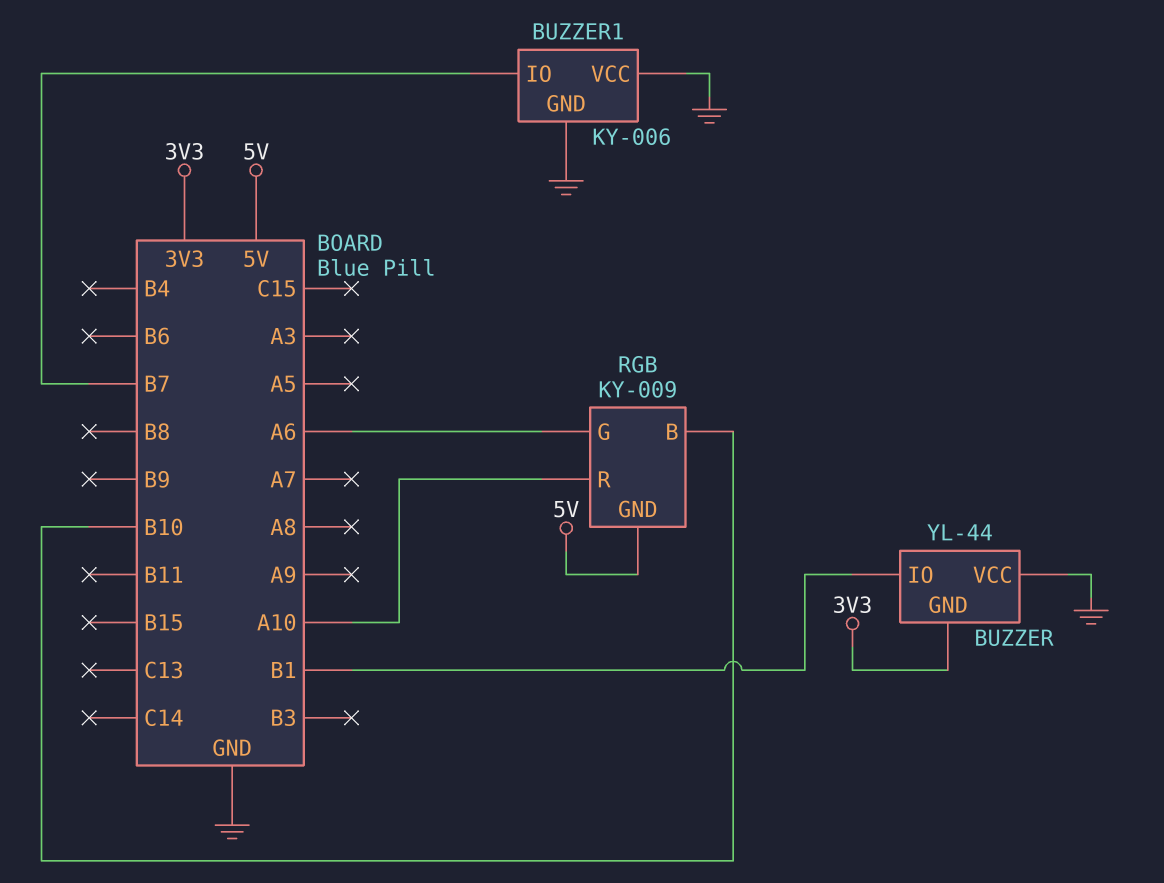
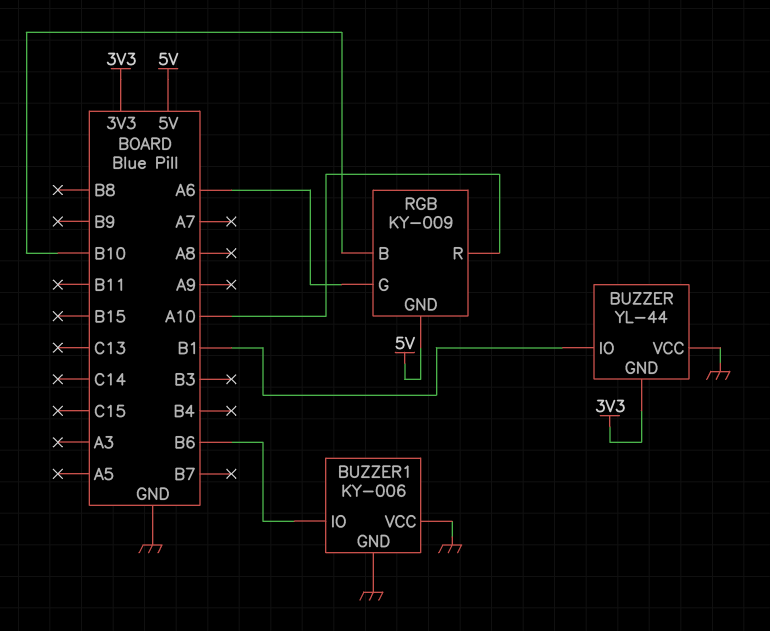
BUZZER1 pin IO: B7 -> B6

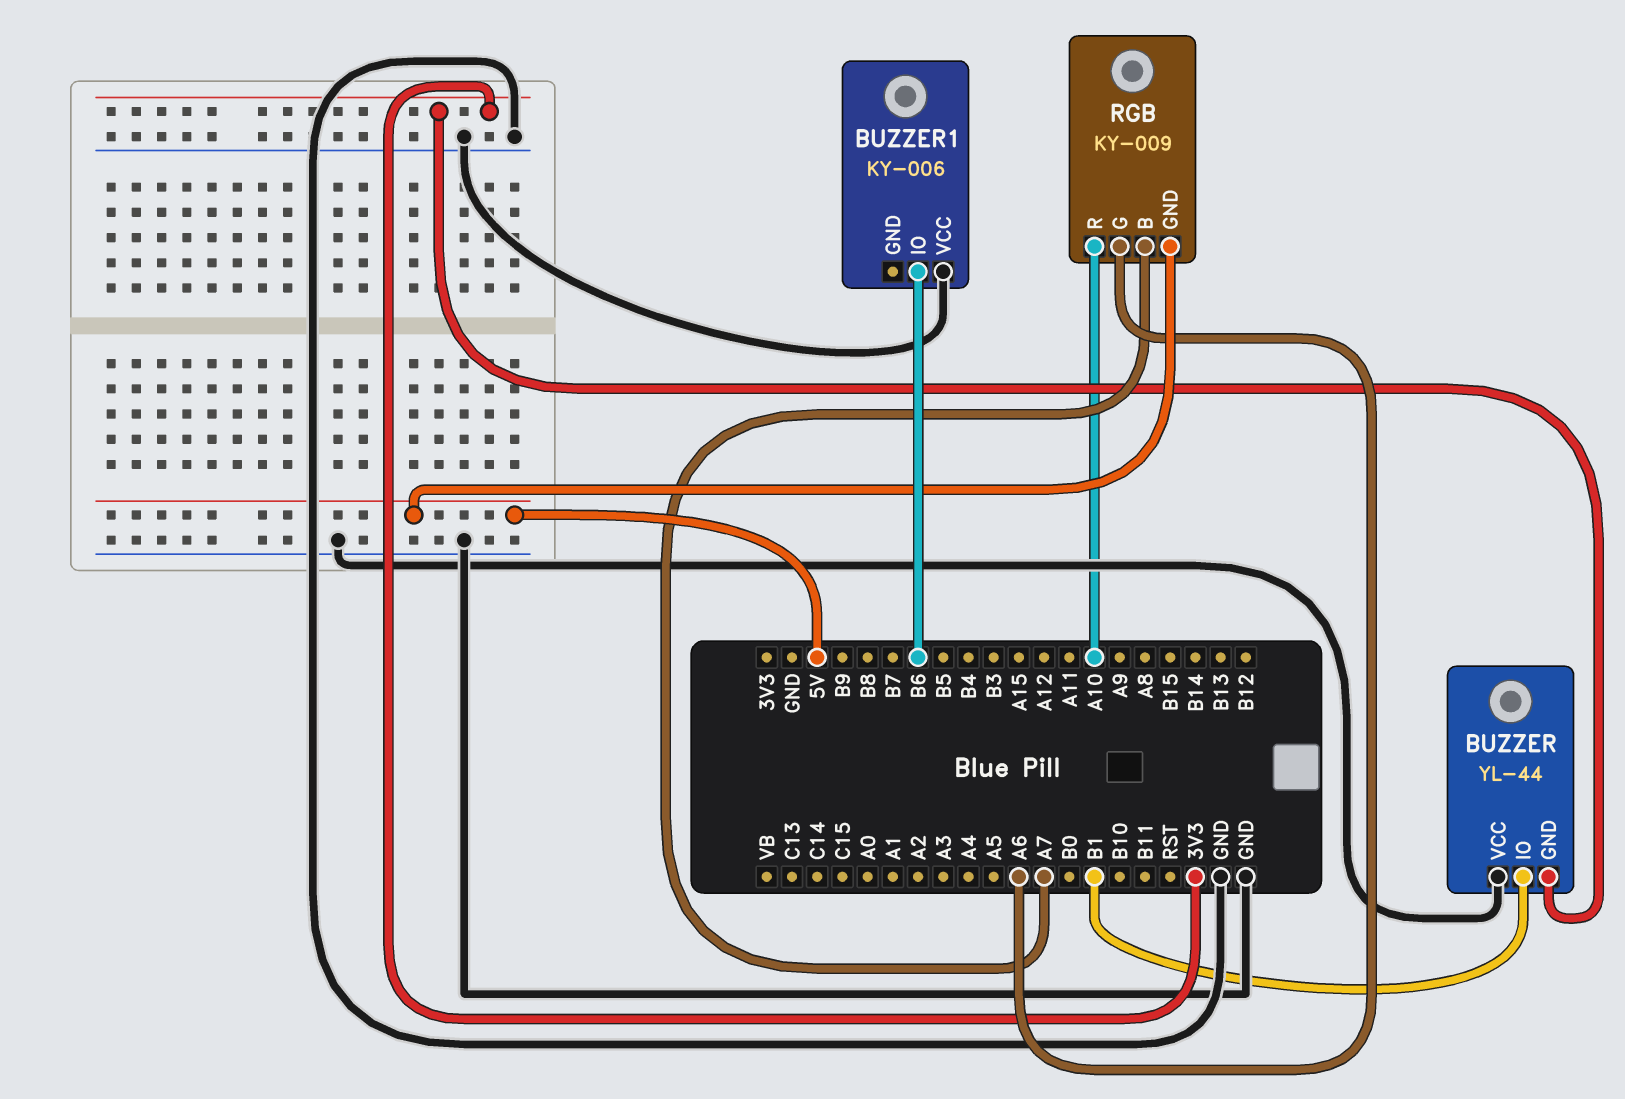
BUZZER1 pin GND: GND -> none
RGB pin B: B10 -> A7

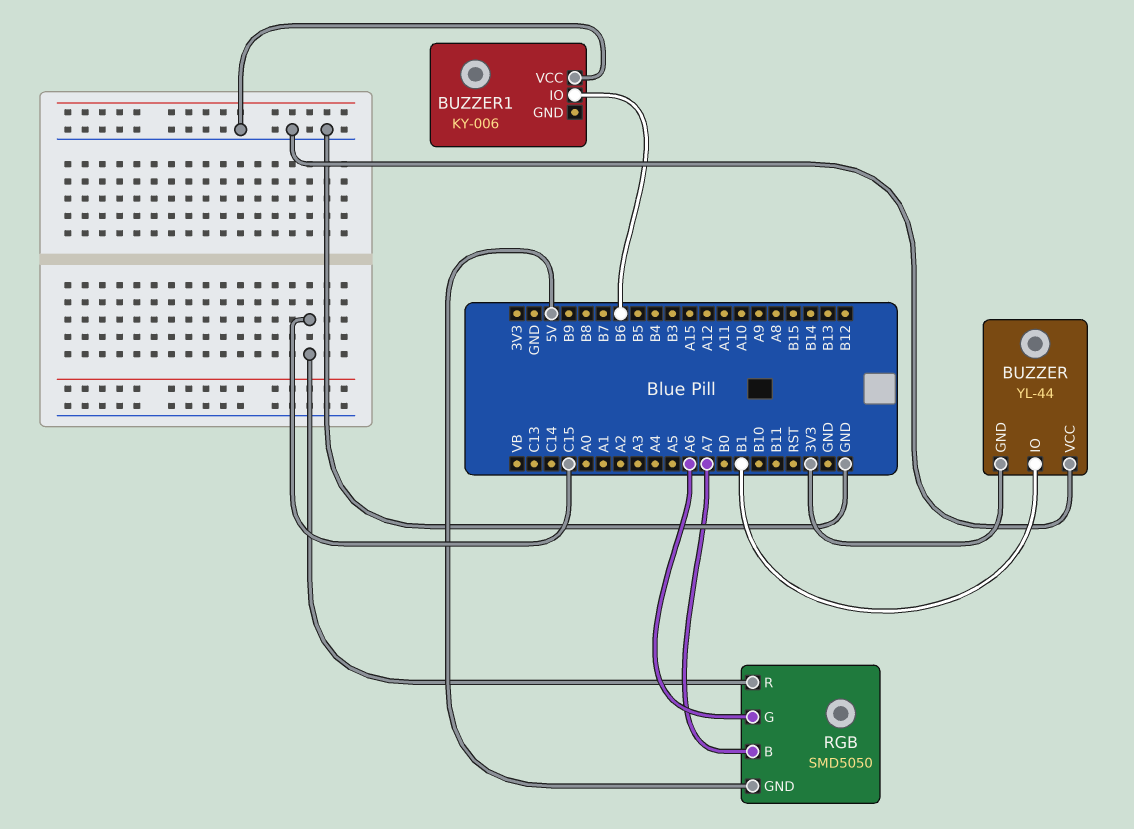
RGB: KY-009 -> SMD5050
RGB pin R: A10 -> C15

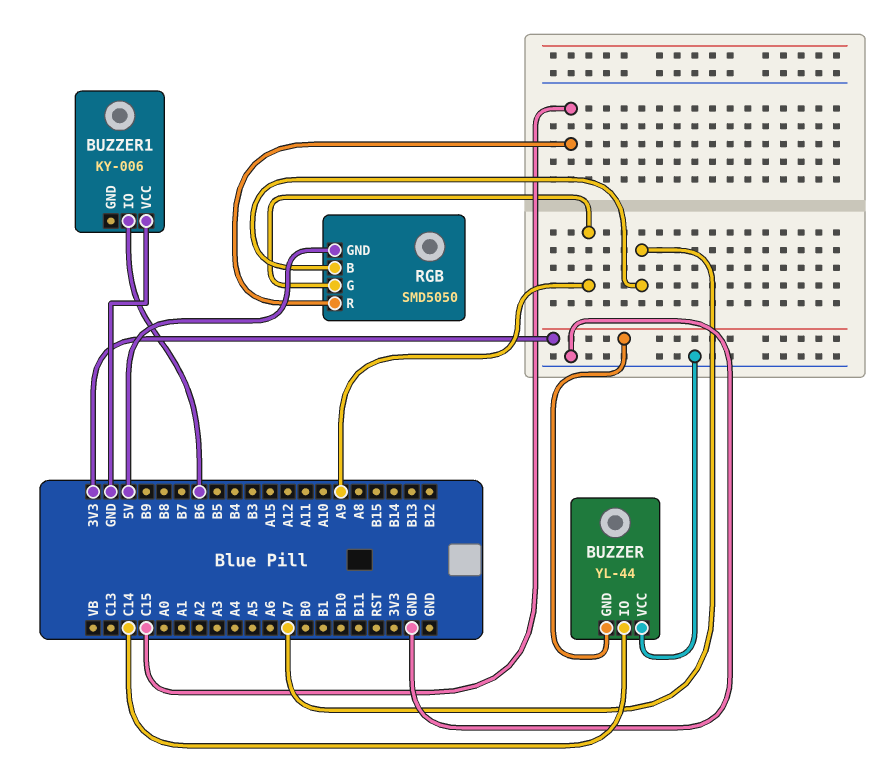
BUZZER pin IO: B1 -> C14
RGB pin G: A6 -> A9

